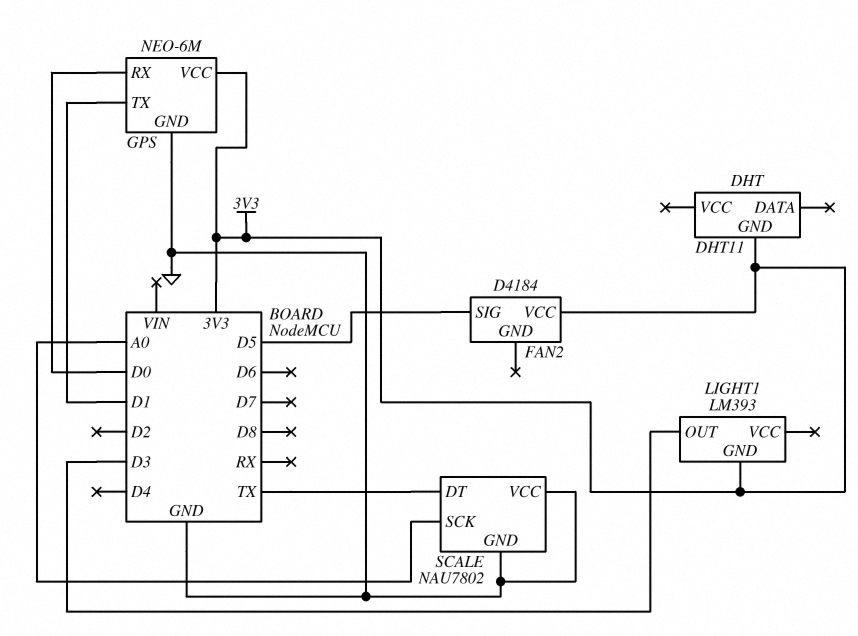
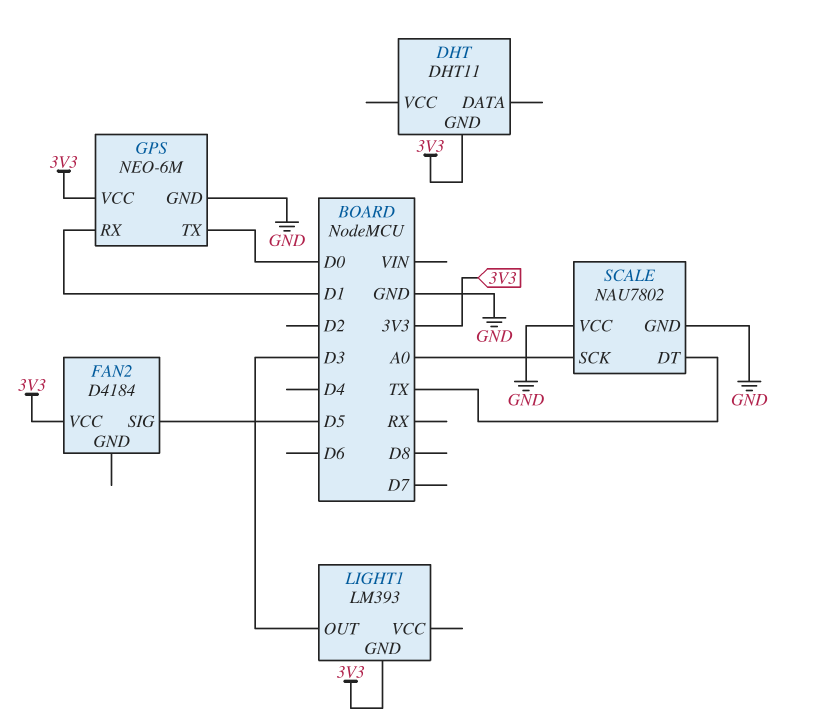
GPS pin RX: D0 -> D1
GPS pin TX: D1 -> D0

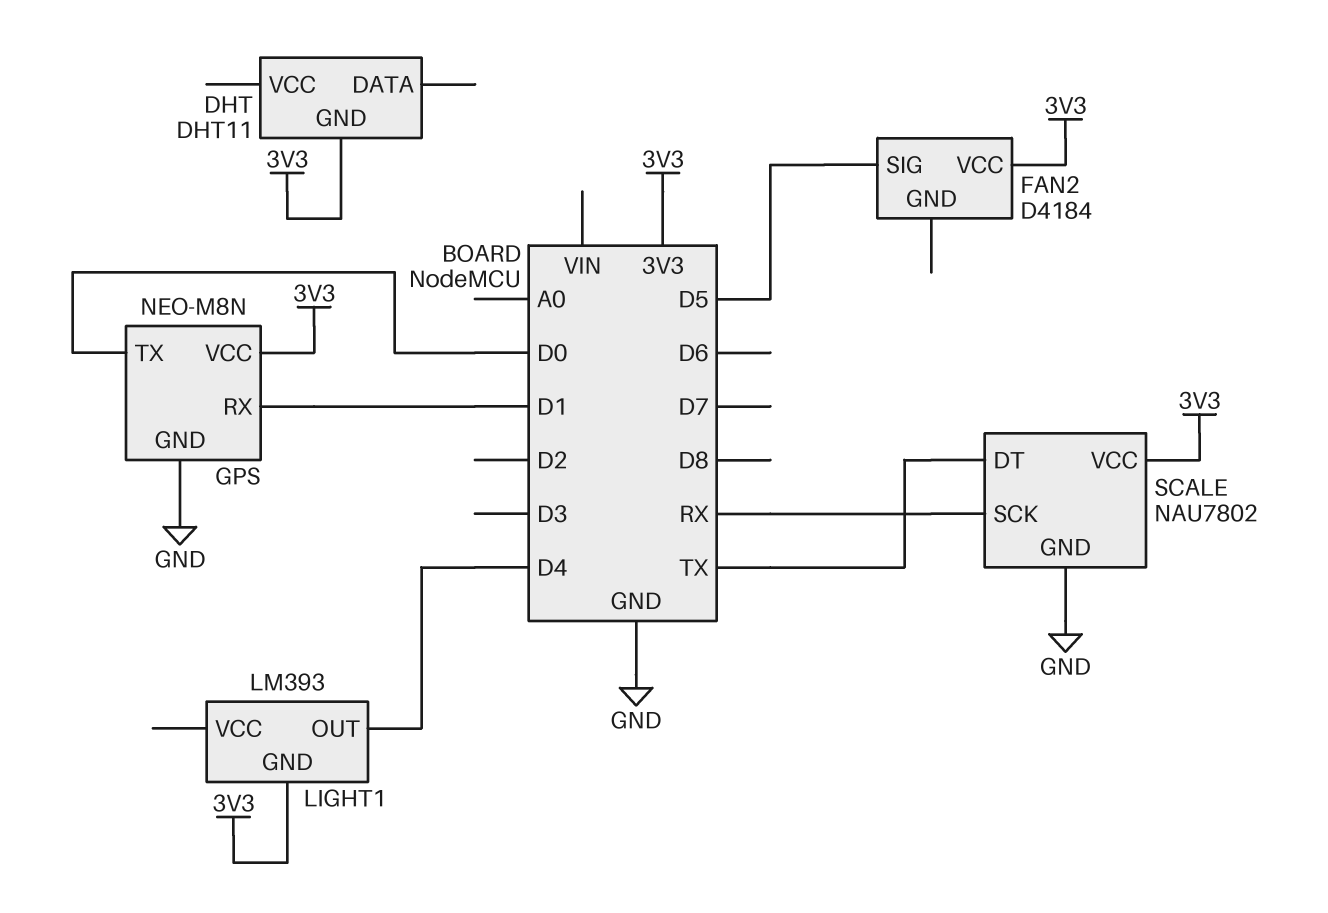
GPS: NEO-6M -> NEO-M8N
LIGHT1 pin OUT: D3 -> D4
SCALE pin SCK: A0 -> RX
SCALE pin VCC: GND -> 3V3

